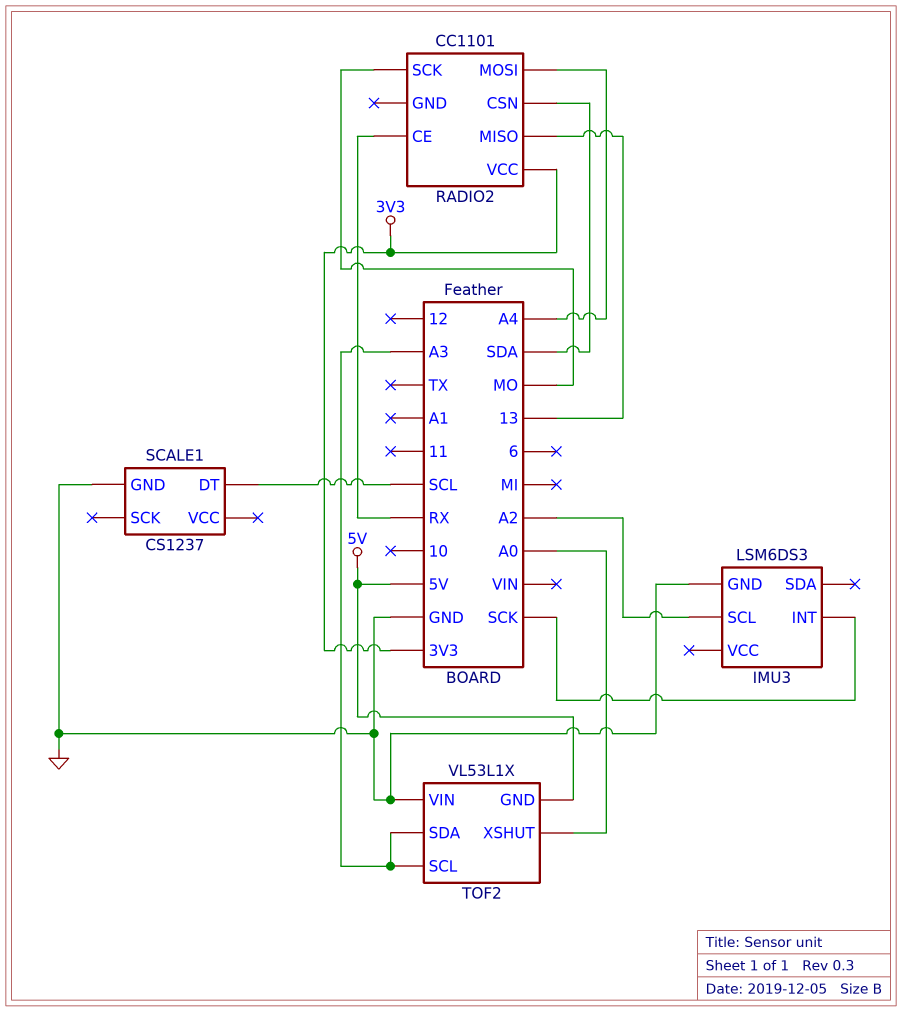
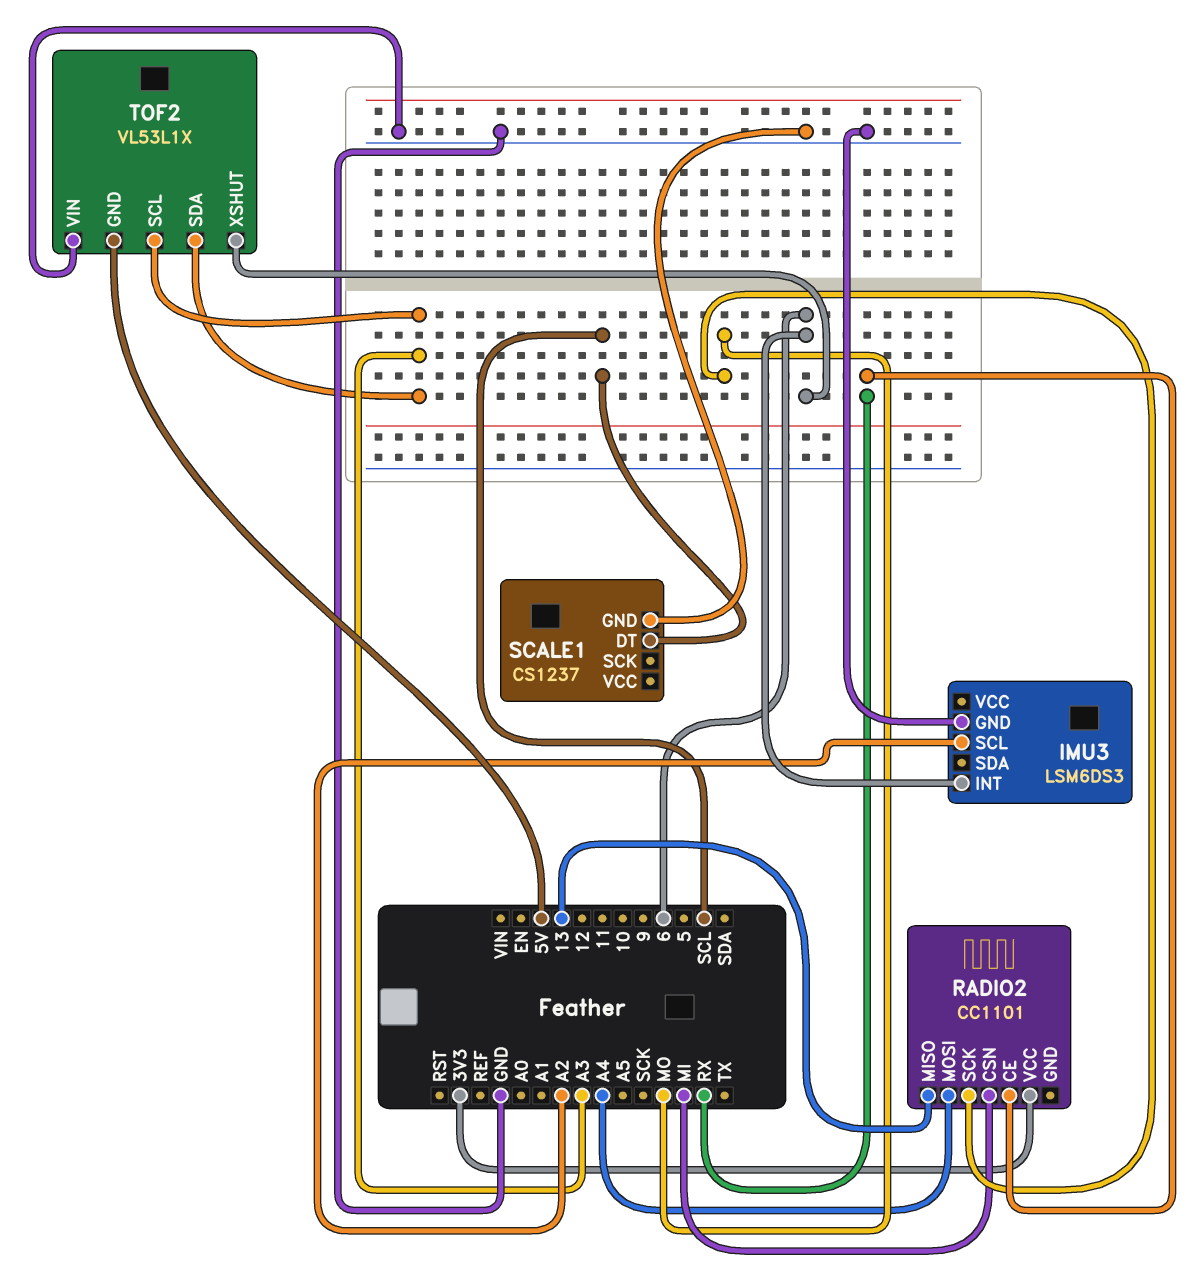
IMU3 pin INT: SCK -> 6
RADIO2 pin CSN: SDA -> MI
TOF2 pin XSHUT: A0 -> 6

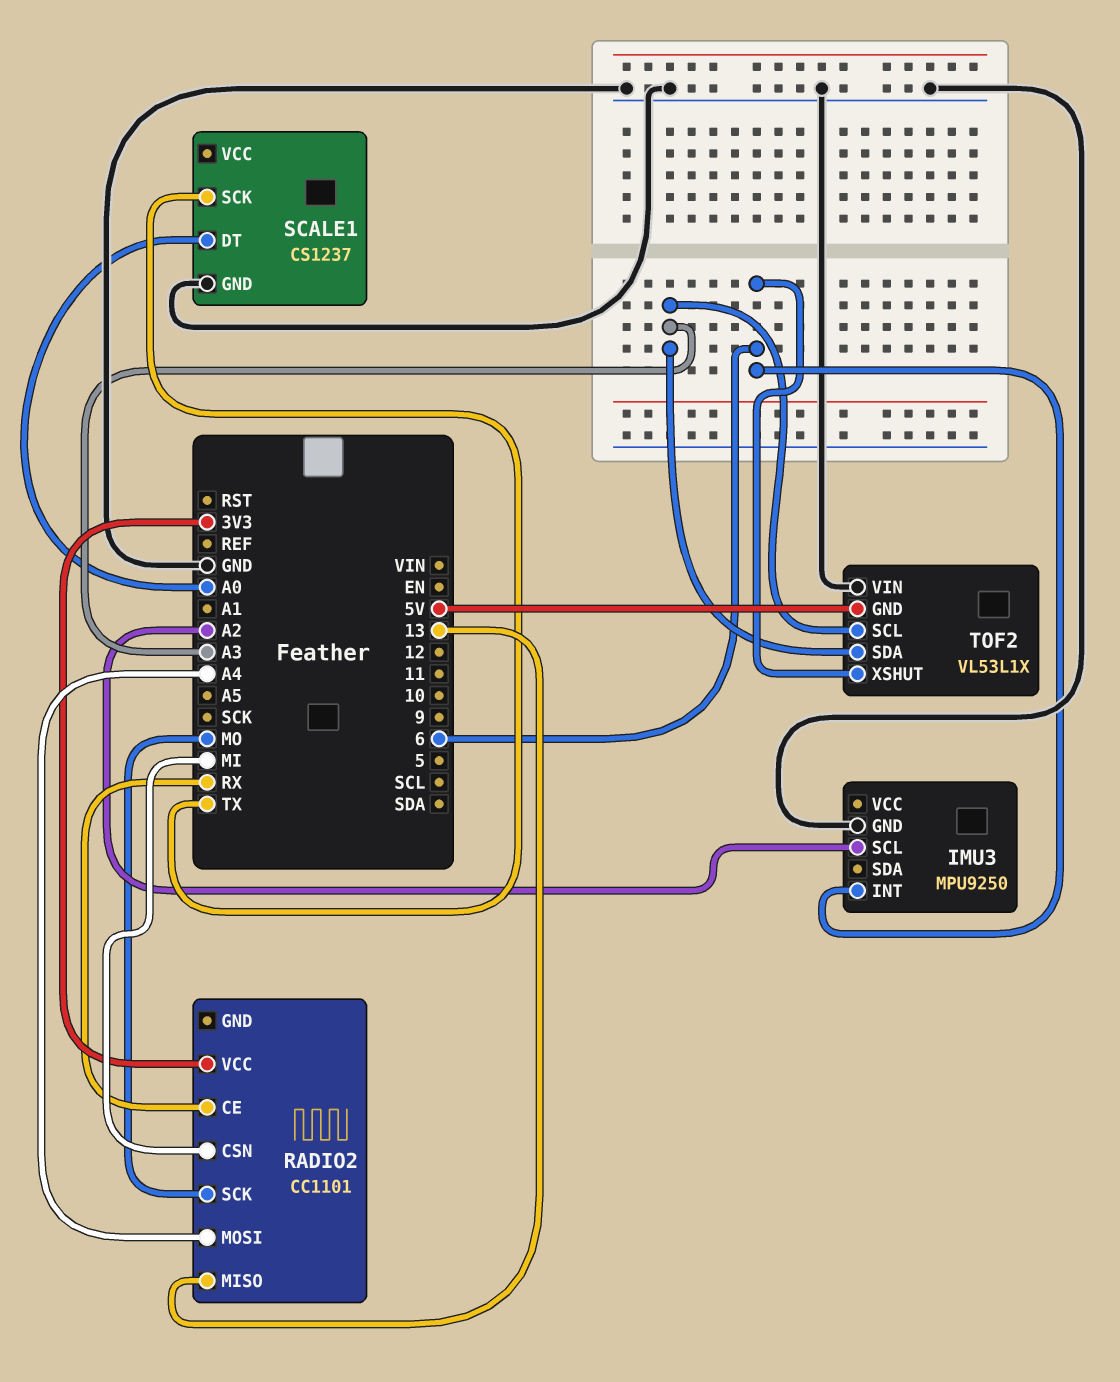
IMU3: LSM6DS3 -> MPU9250
SCALE1 pin DT: SCL -> A0
SCALE1 pin SCK: none -> TX

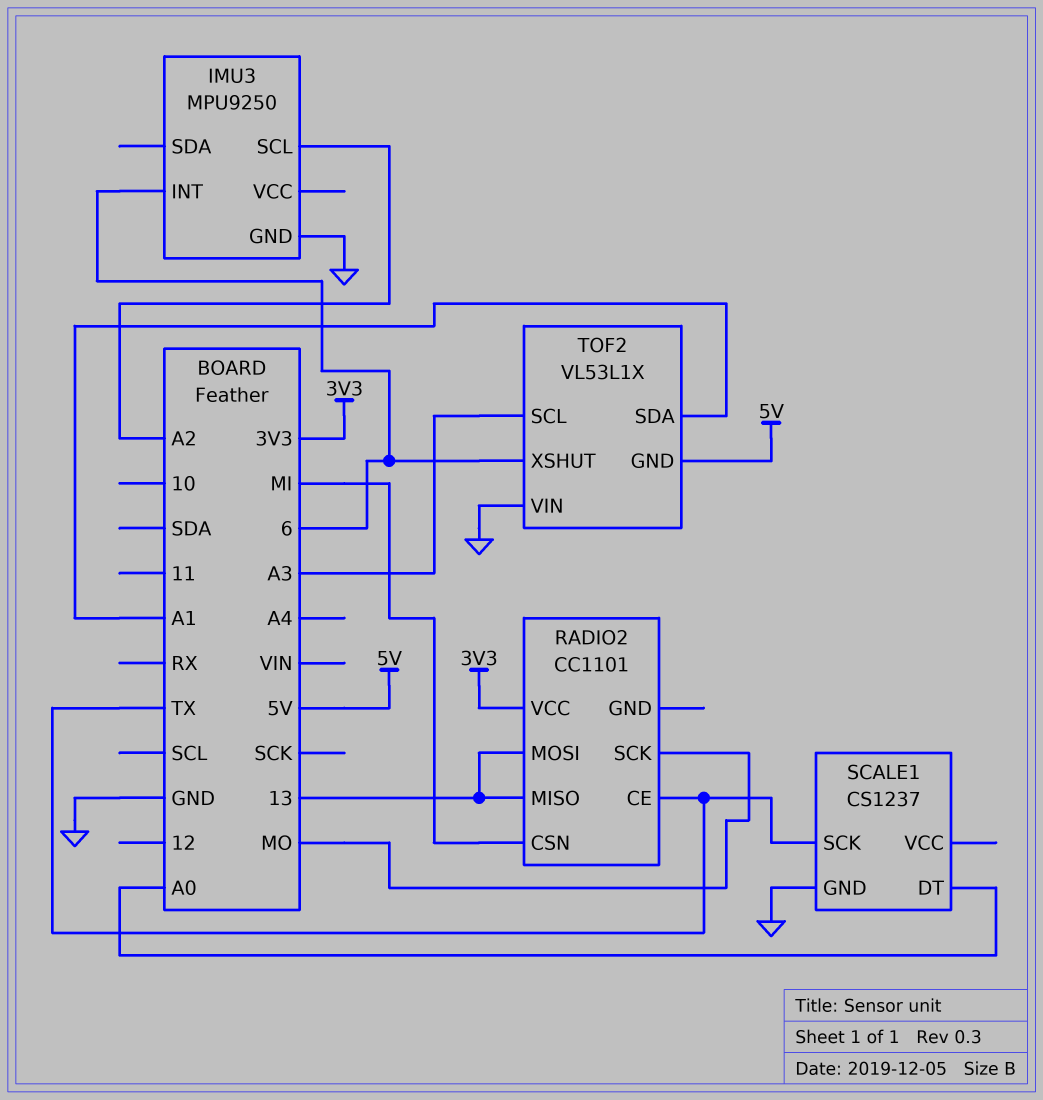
RADIO2 pin CE: RX -> TX
RADIO2 pin MOSI: A4 -> 13
TOF2 pin SDA: A3 -> A1

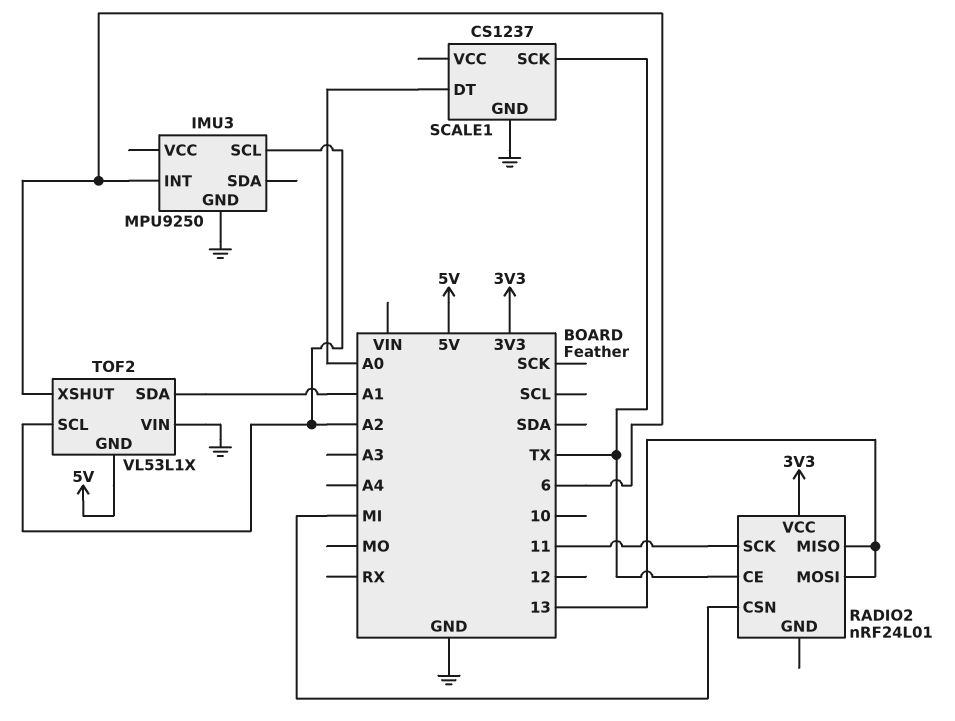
RADIO2: CC1101 -> nRF24L01
RADIO2 pin SCK: MO -> 11
TOF2 pin SCL: A3 -> A2

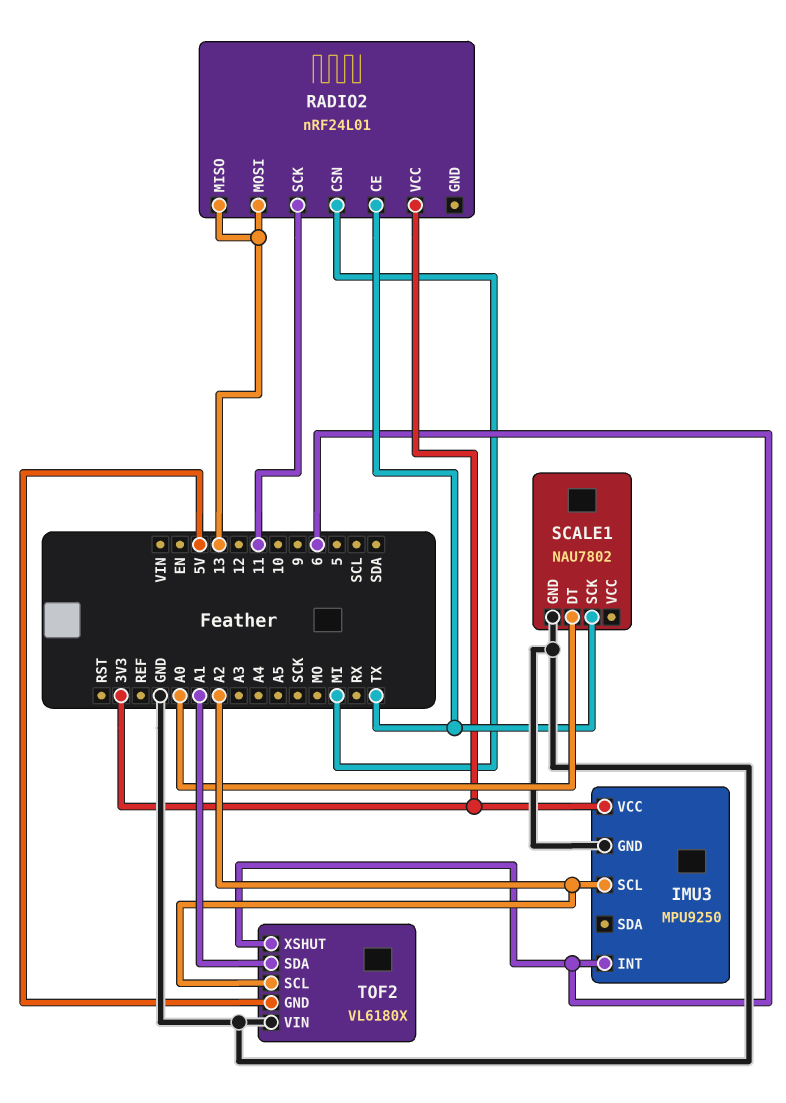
IMU3 pin VCC: none -> 3V3
SCALE1: CS1237 -> NAU7802
TOF2: VL53L1X -> VL6180X

